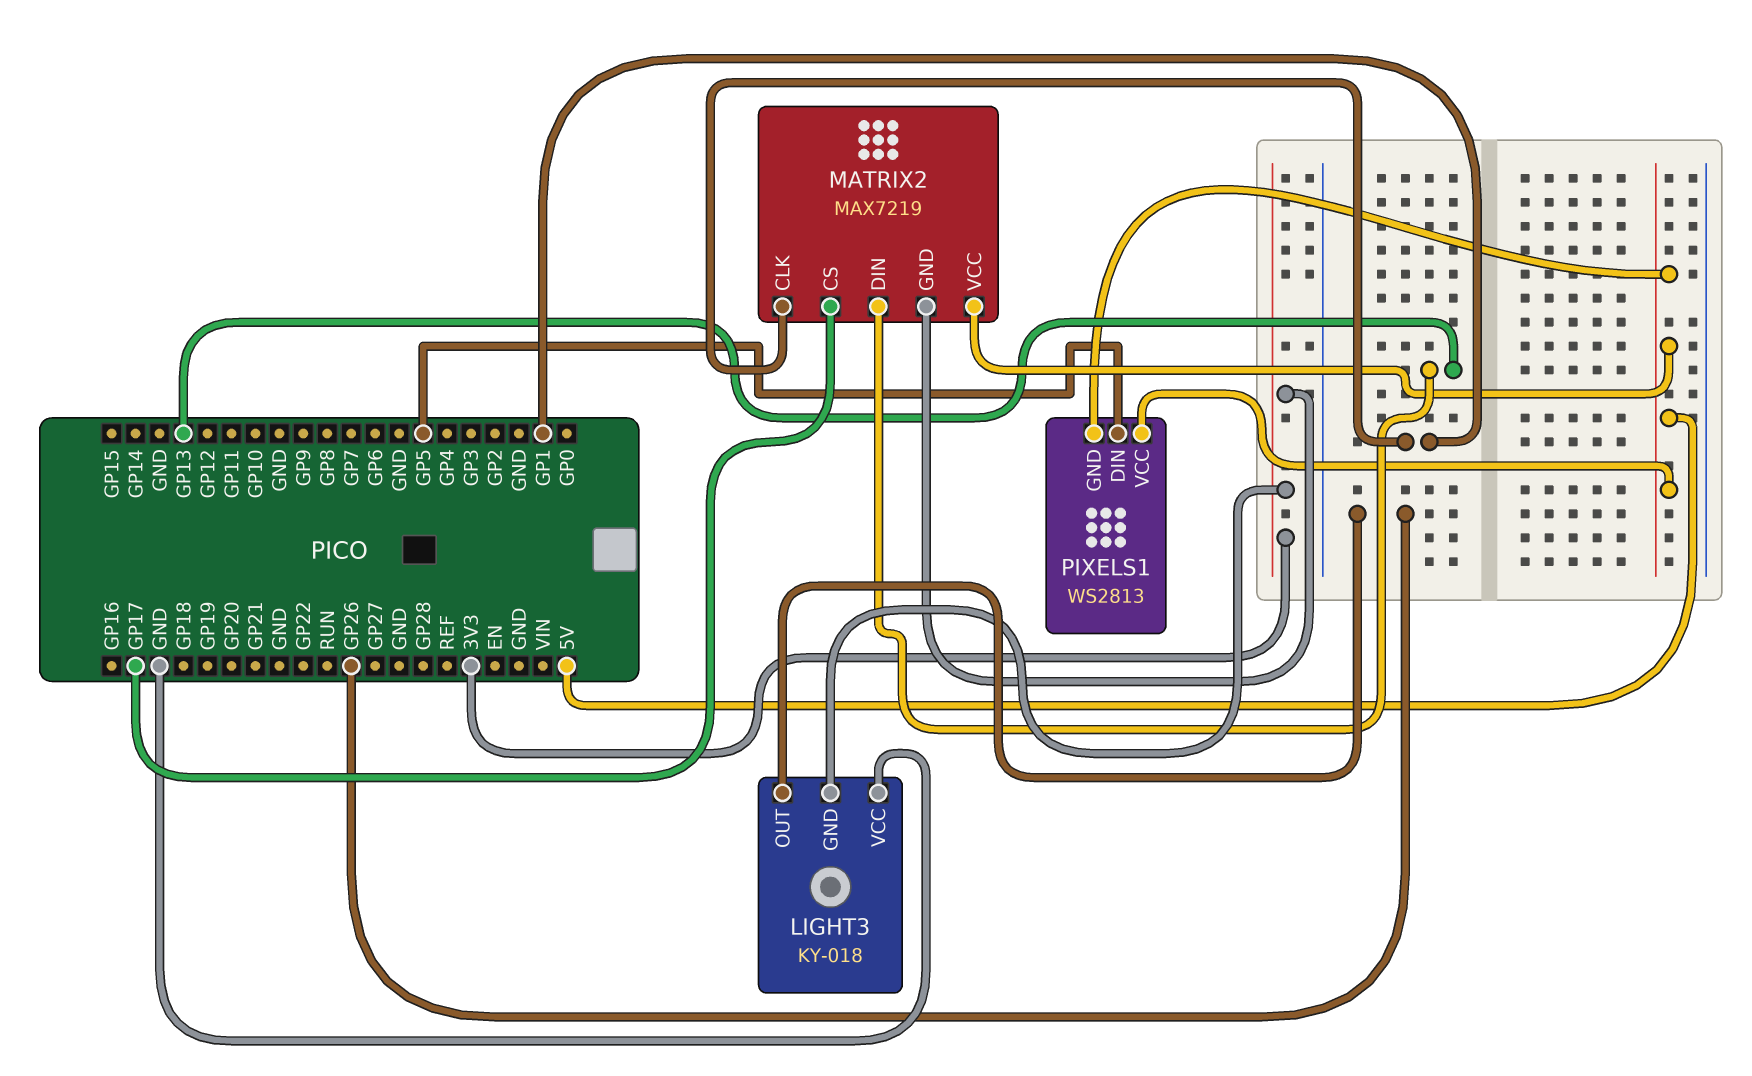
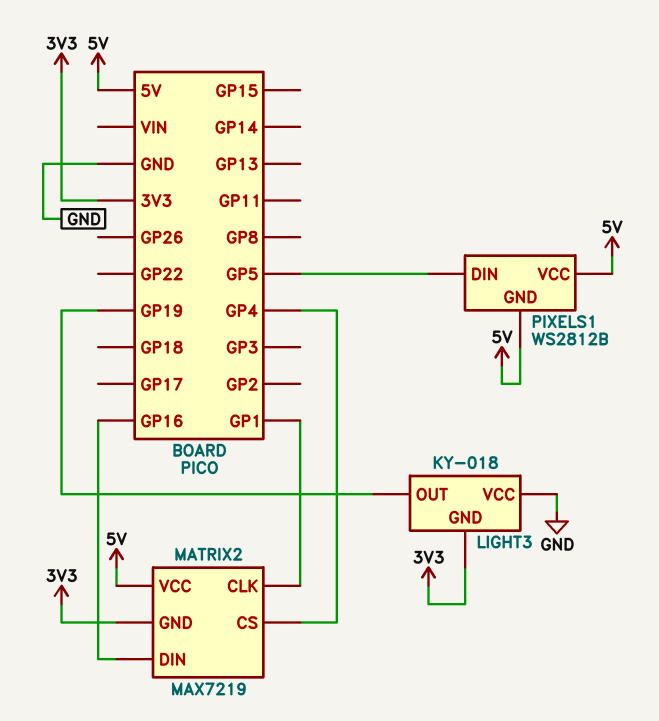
LIGHT3 pin OUT: GP26 -> GP19
MATRIX2 pin CS: GP17 -> GP4
MATRIX2 pin DIN: GP13 -> GP16
PIXELS1: WS2813 -> WS2812B

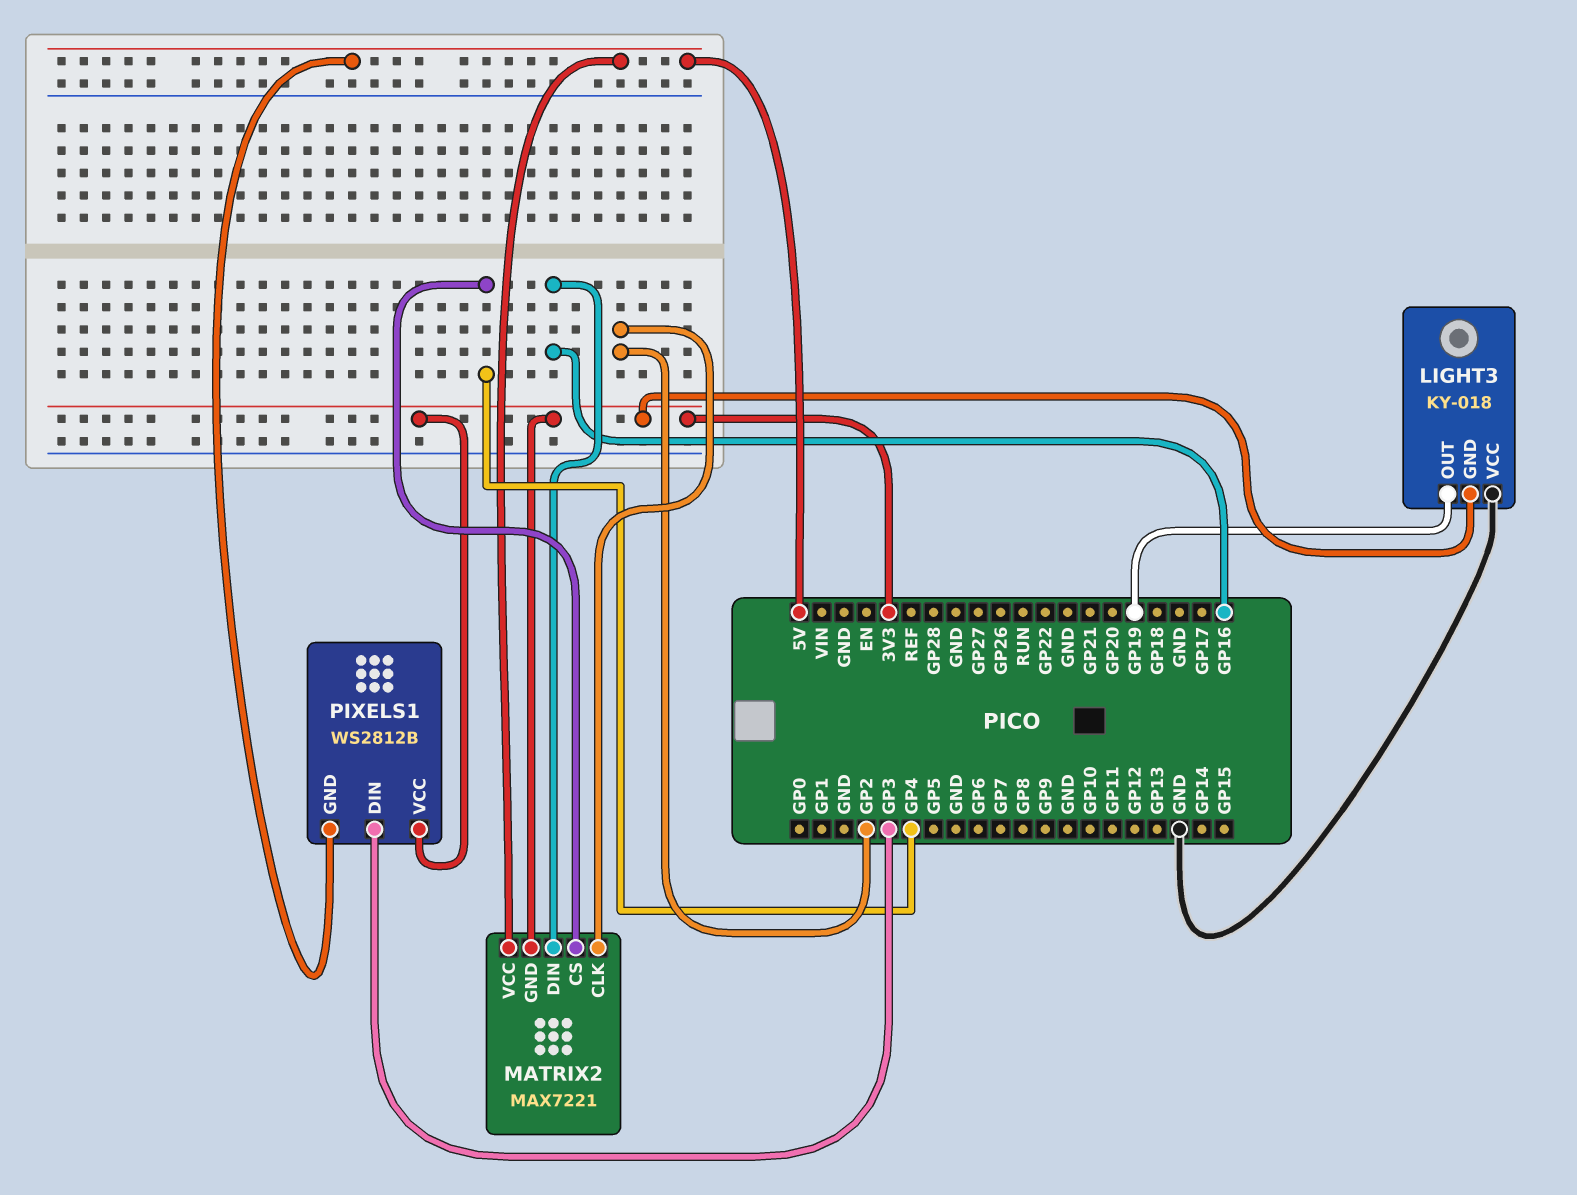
MATRIX2: MAX7219 -> MAX7221
MATRIX2 pin CLK: GP1 -> GP2
PIXELS1 pin DIN: GP5 -> GP3
PIXELS1 pin VCC: 5V -> 3V3

